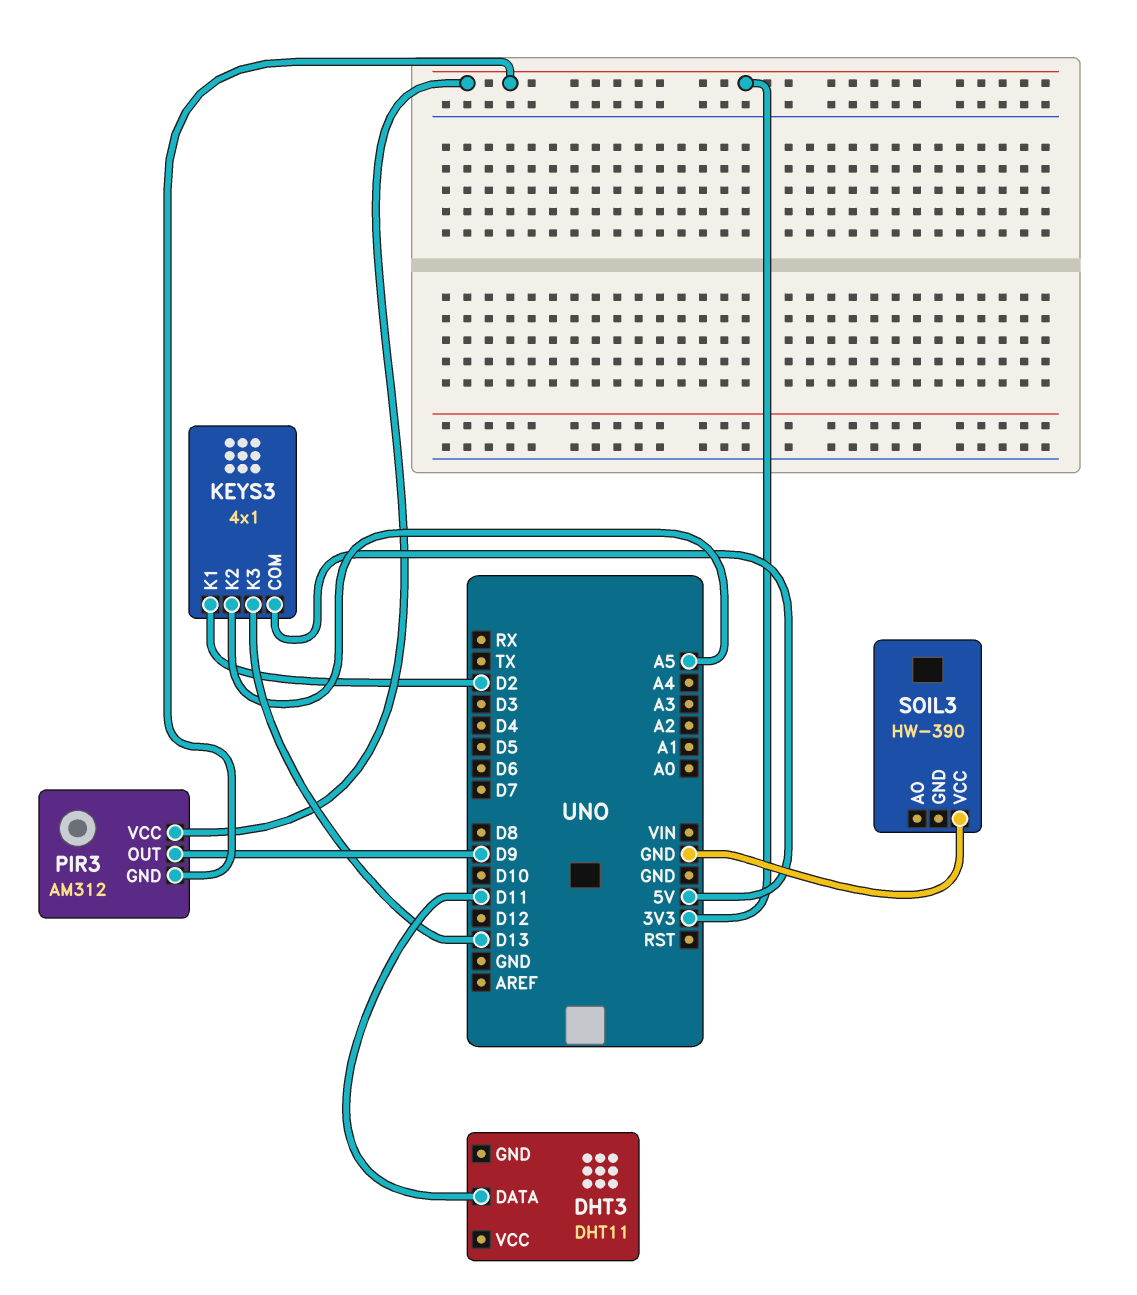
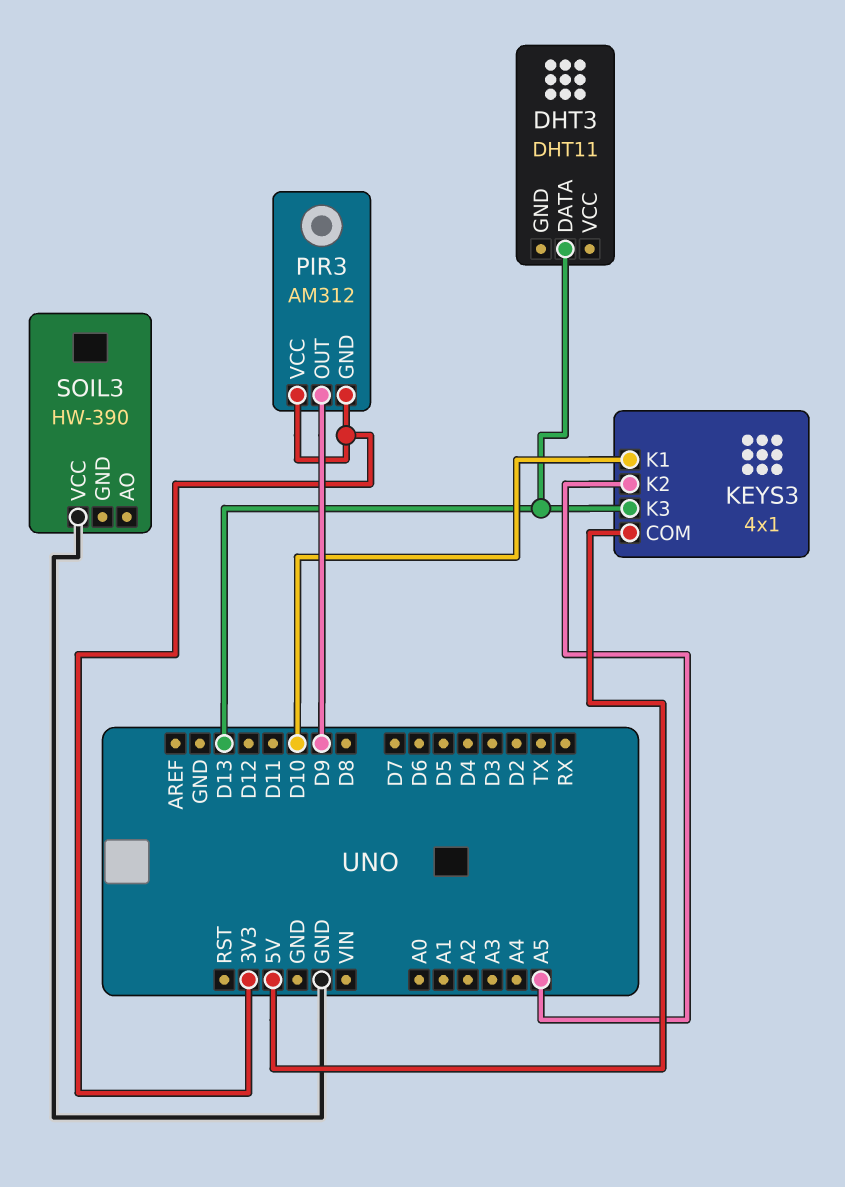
DHT3 pin DATA: D11 -> D13
KEYS3 pin K1: D2 -> D10

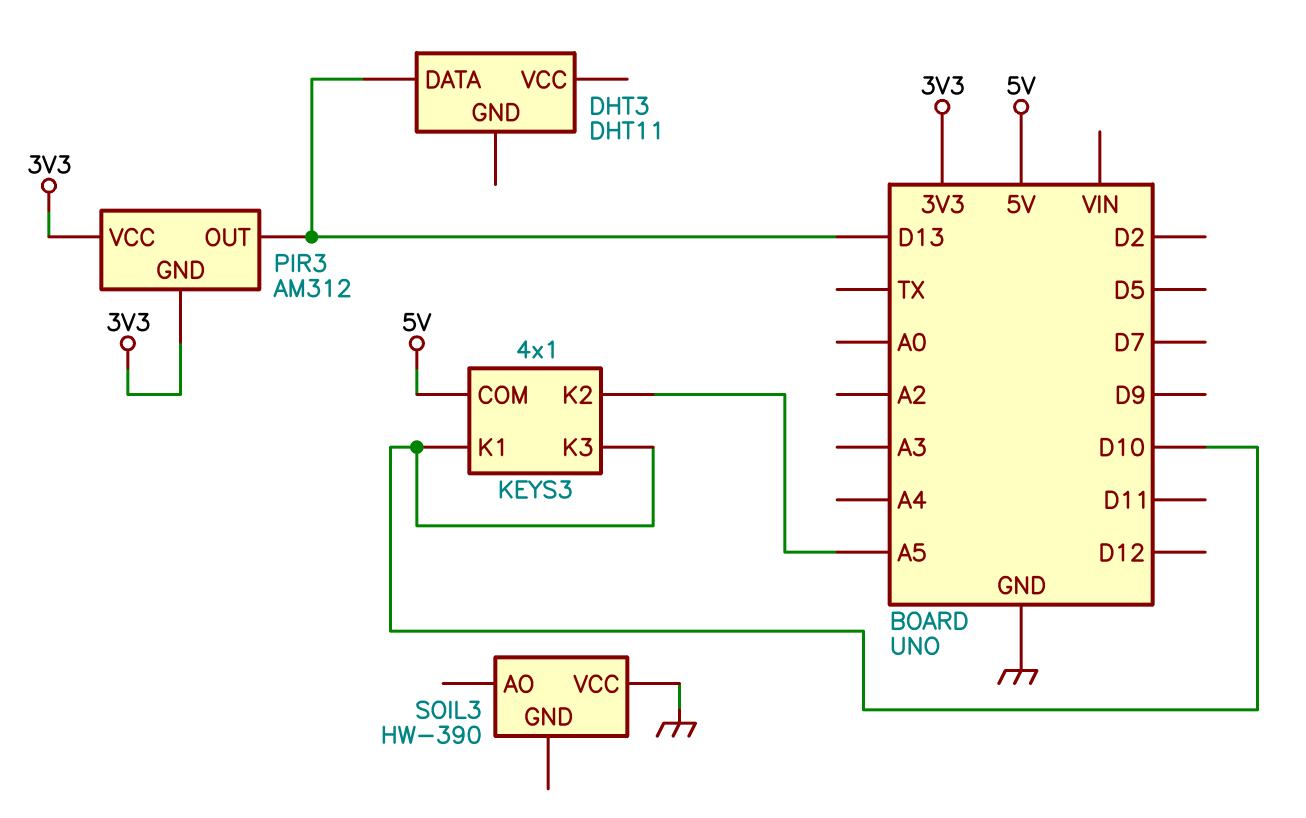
KEYS3 pin K3: D13 -> D10
PIR3 pin OUT: D9 -> D13

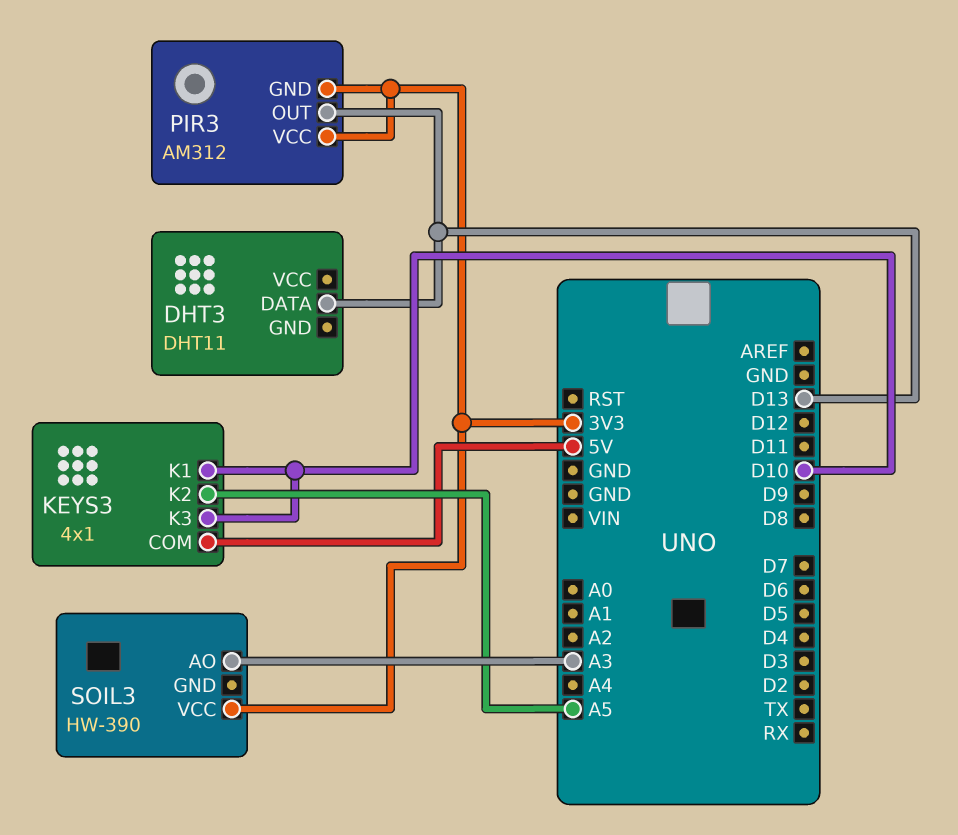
SOIL3 pin AO: none -> A3
SOIL3 pin VCC: GND -> 3V3

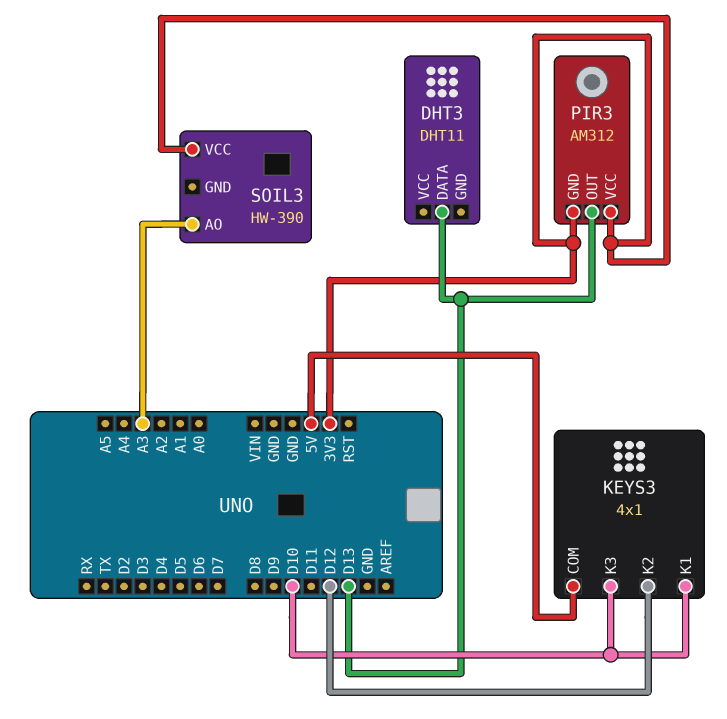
KEYS3 pin K2: A5 -> D12

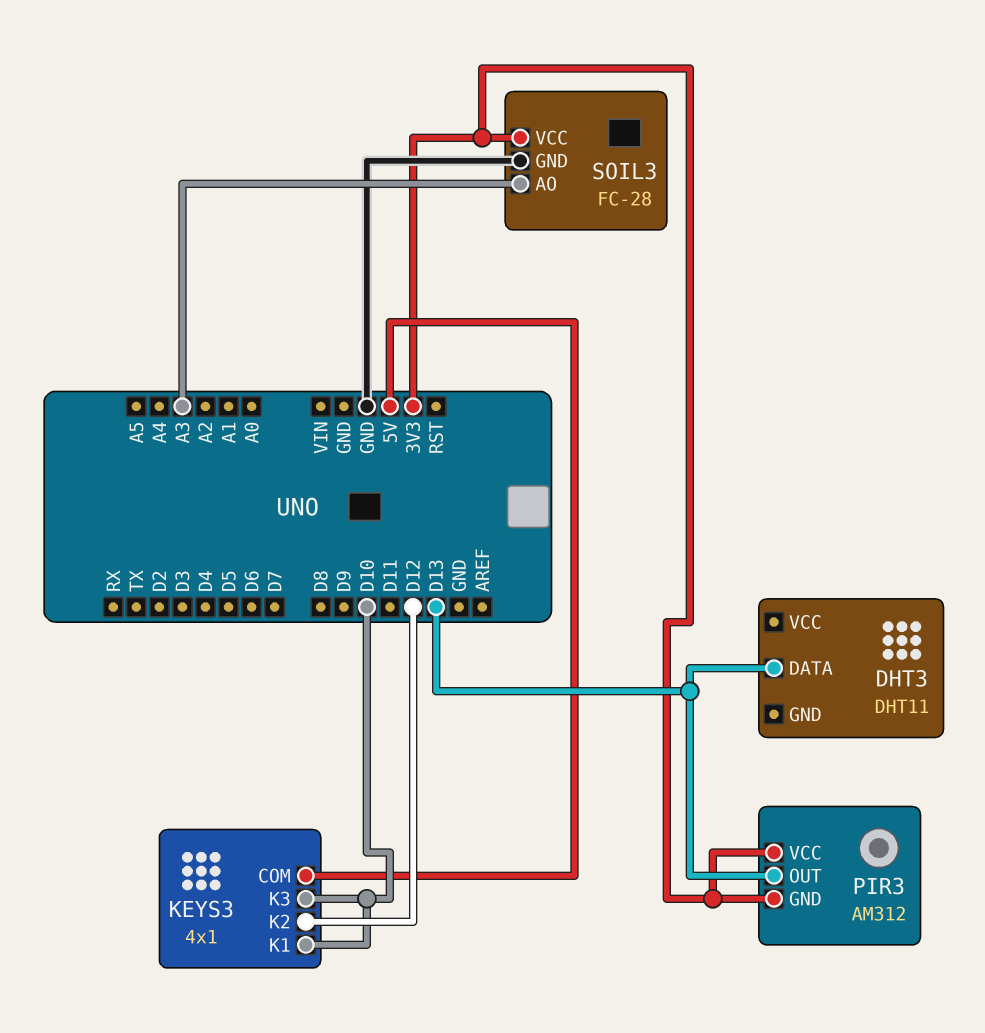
SOIL3: HW-390 -> FC-28
SOIL3 pin GND: none -> GND

